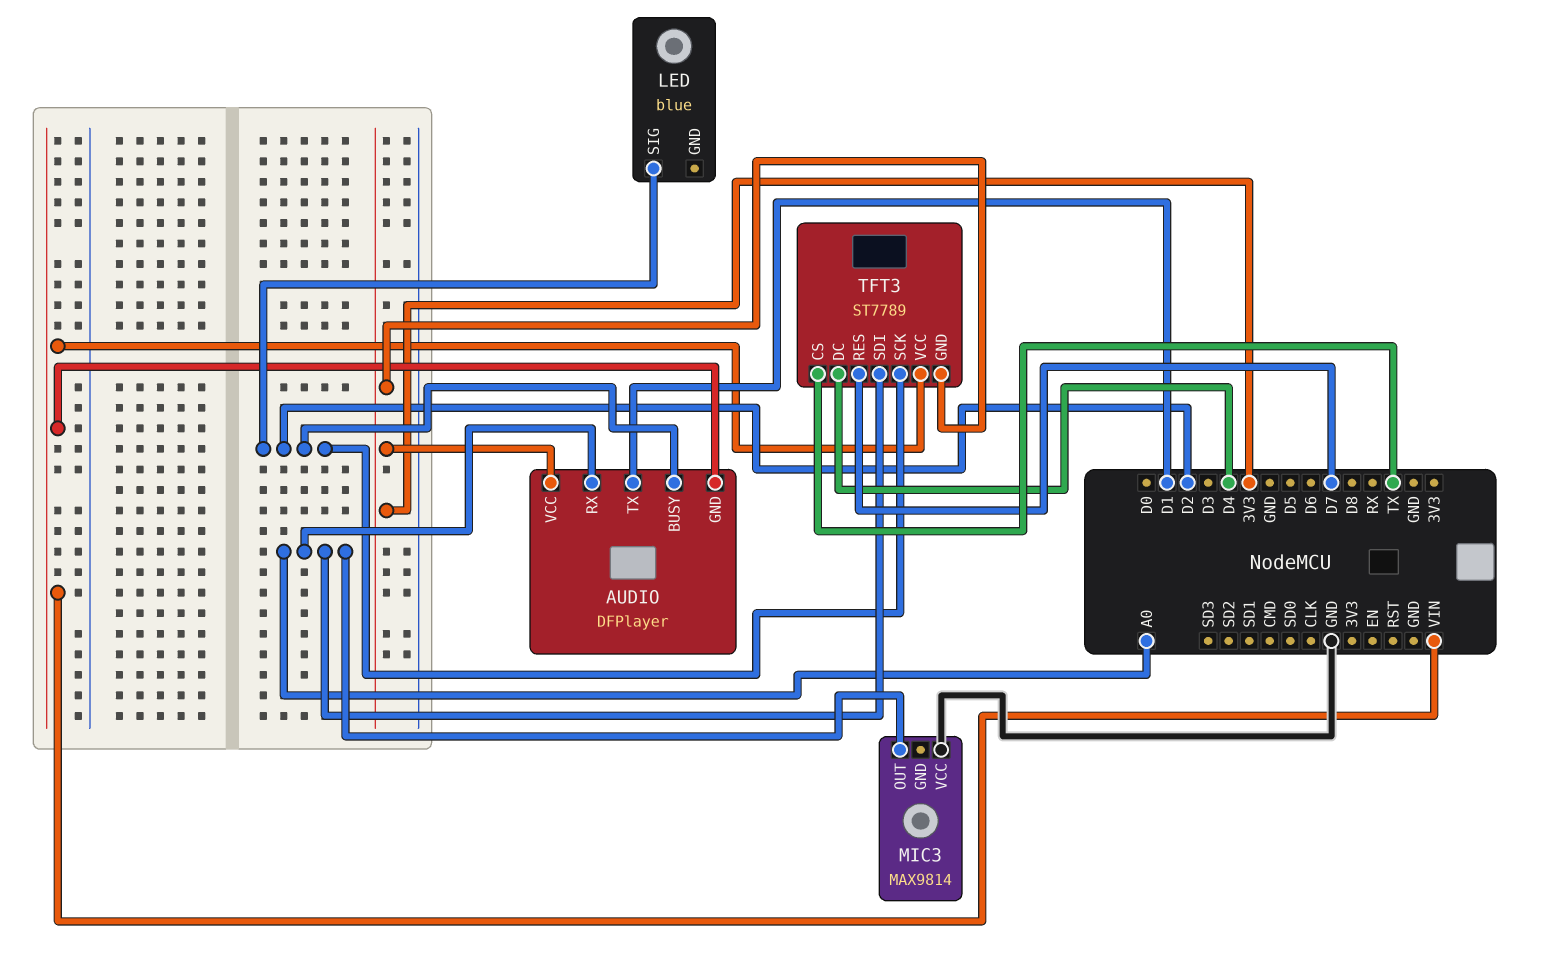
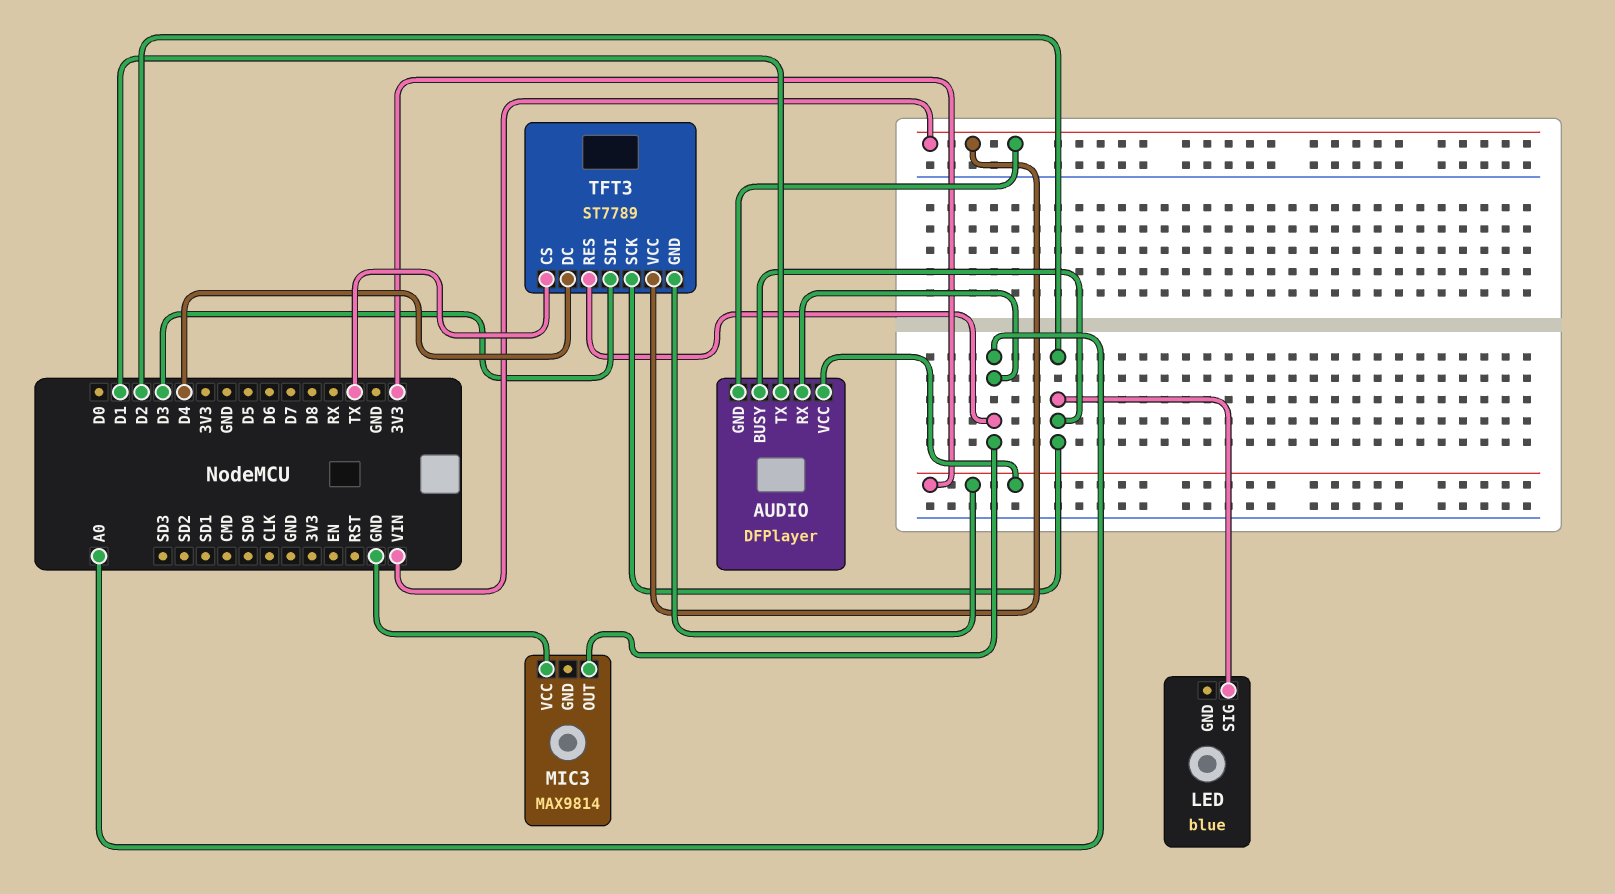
TFT3 pin RES: D7 -> A0
TFT3 pin SDI: A0 -> D3

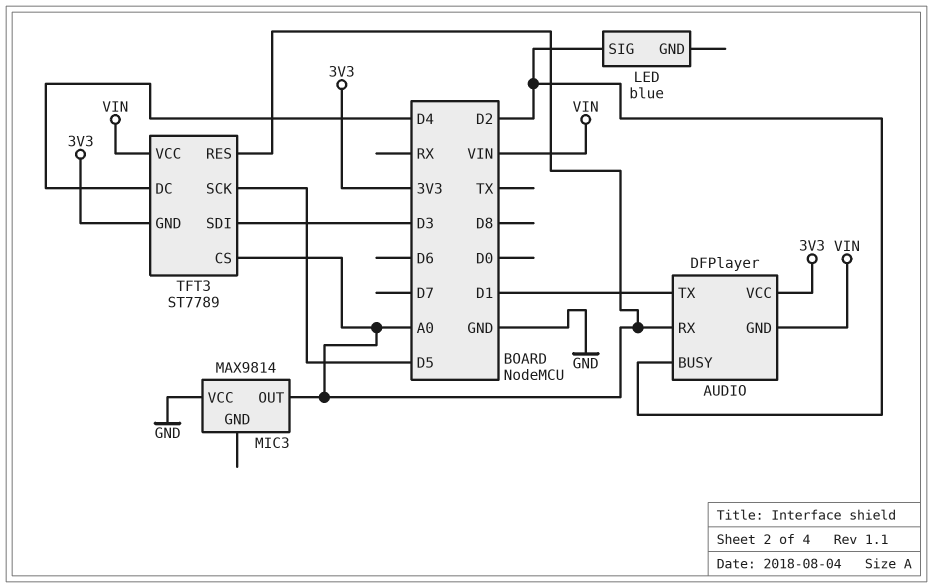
TFT3 pin CS: TX -> A0
TFT3 pin SCK: D2 -> D5

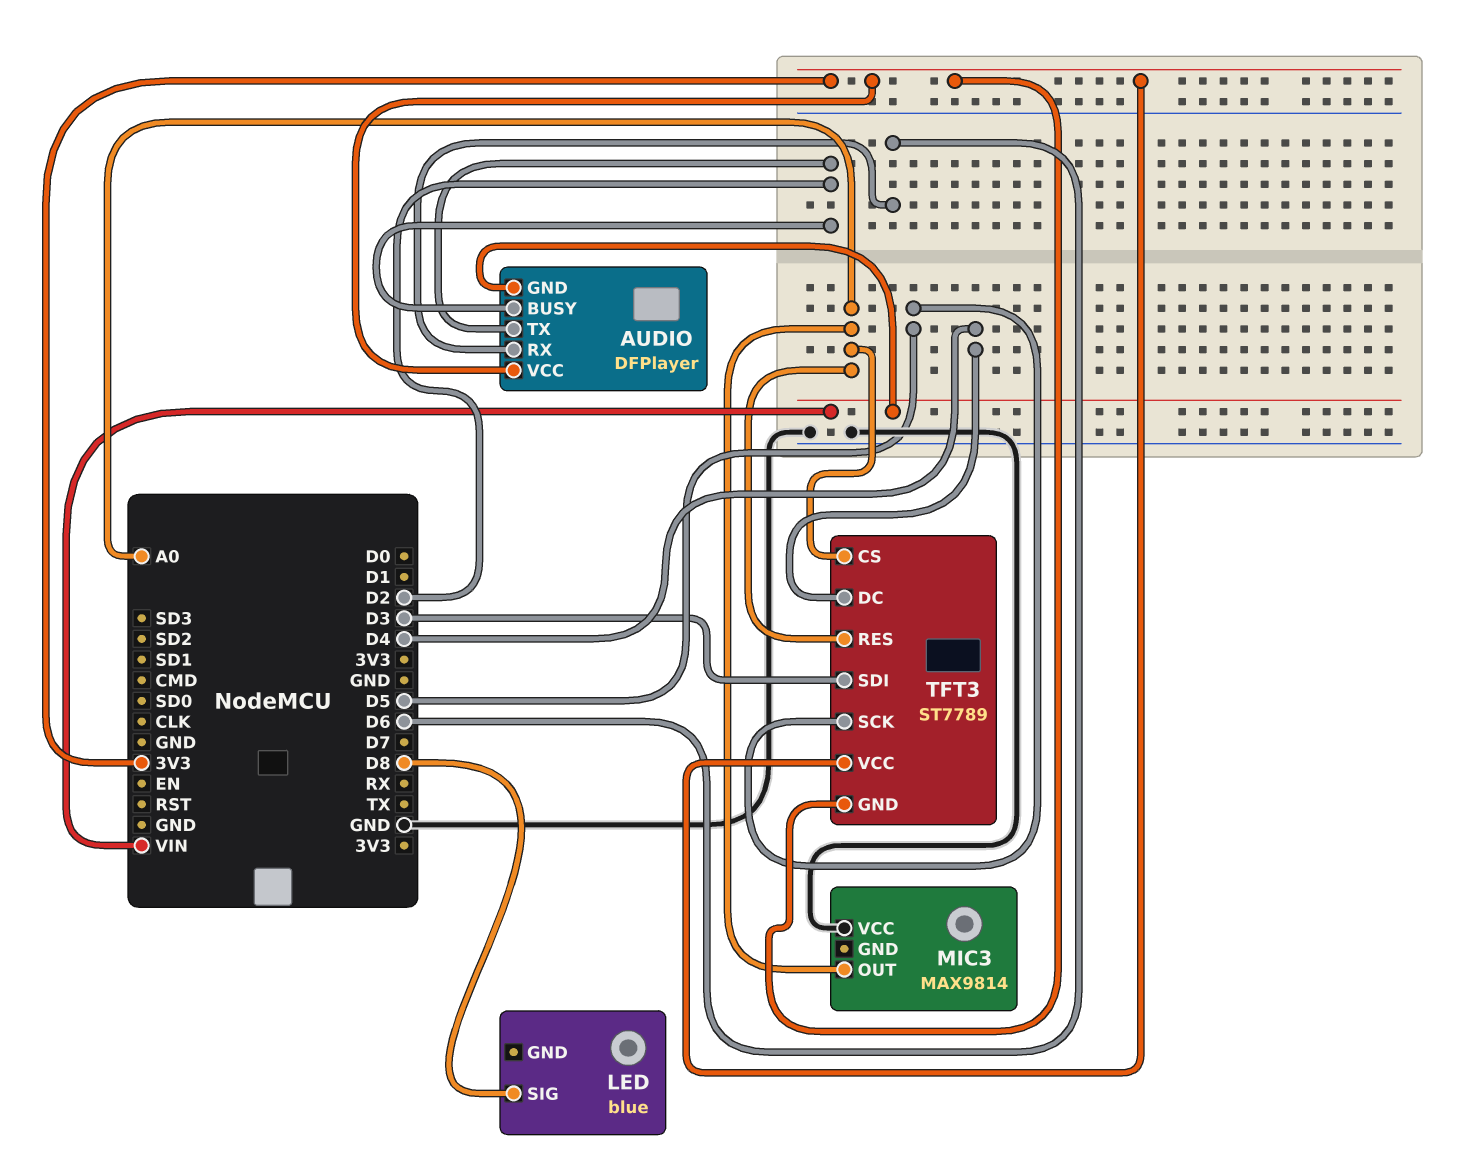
AUDIO pin RX: A0 -> D6
AUDIO pin TX: D1 -> D2
LED pin SIG: D2 -> D8
TFT3 pin VCC: VIN -> 3V3

